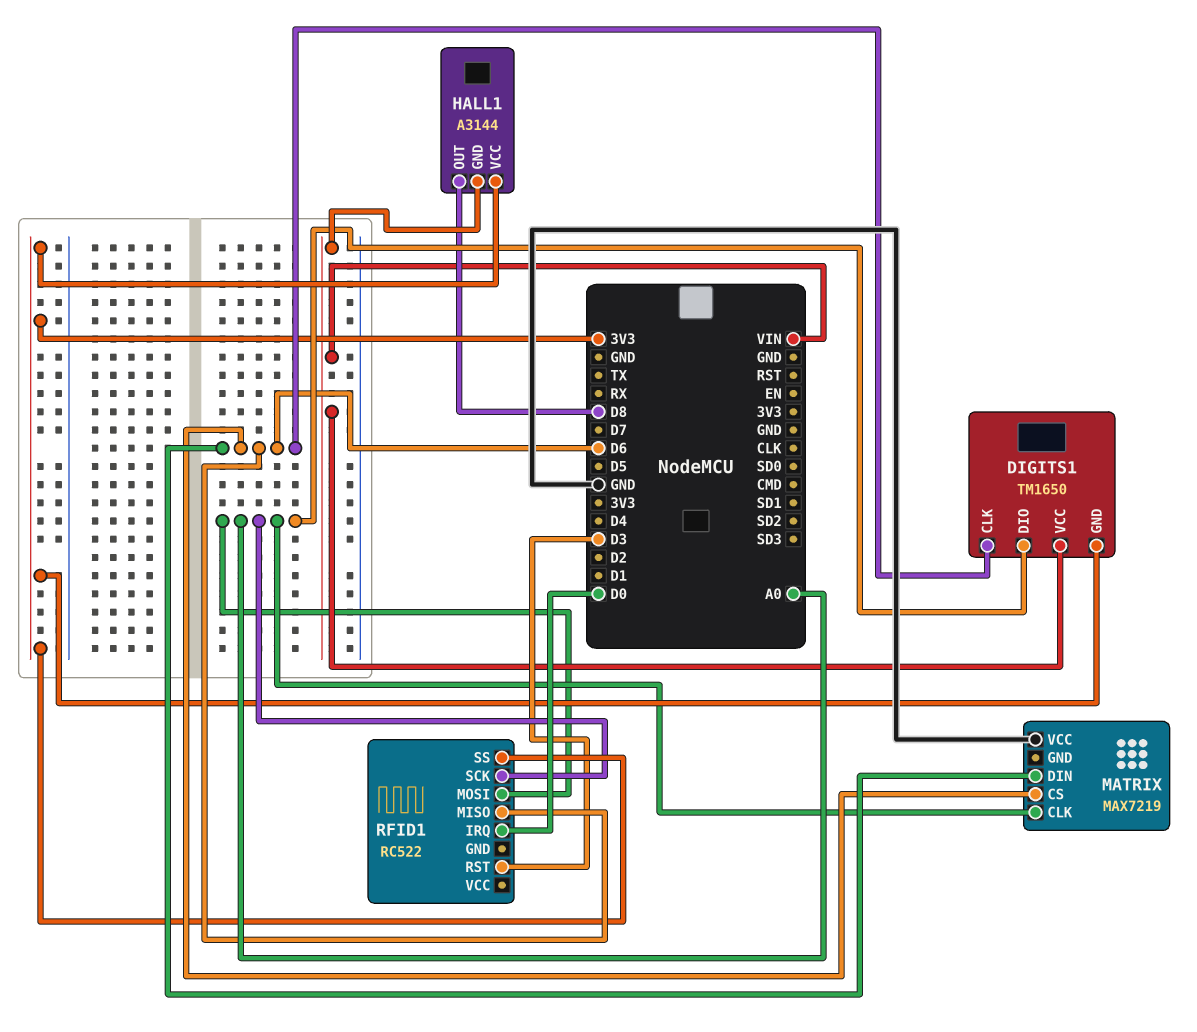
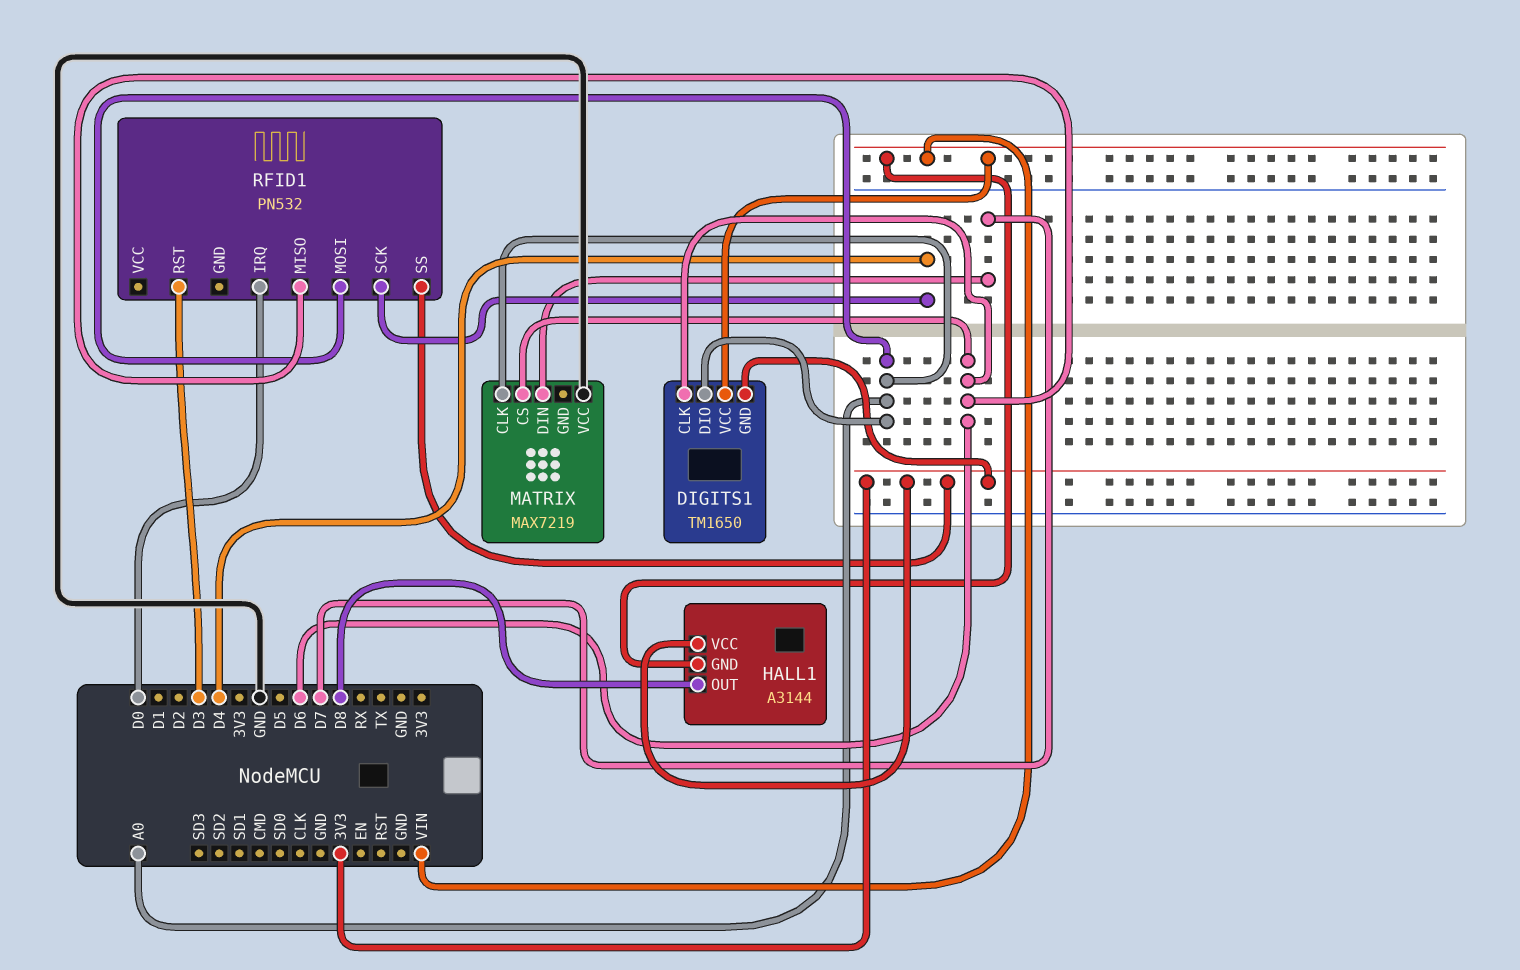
MATRIX pin DIN: D6 -> D7
RFID1: RC522 -> PN532
RFID1 pin SCK: A0 -> D4

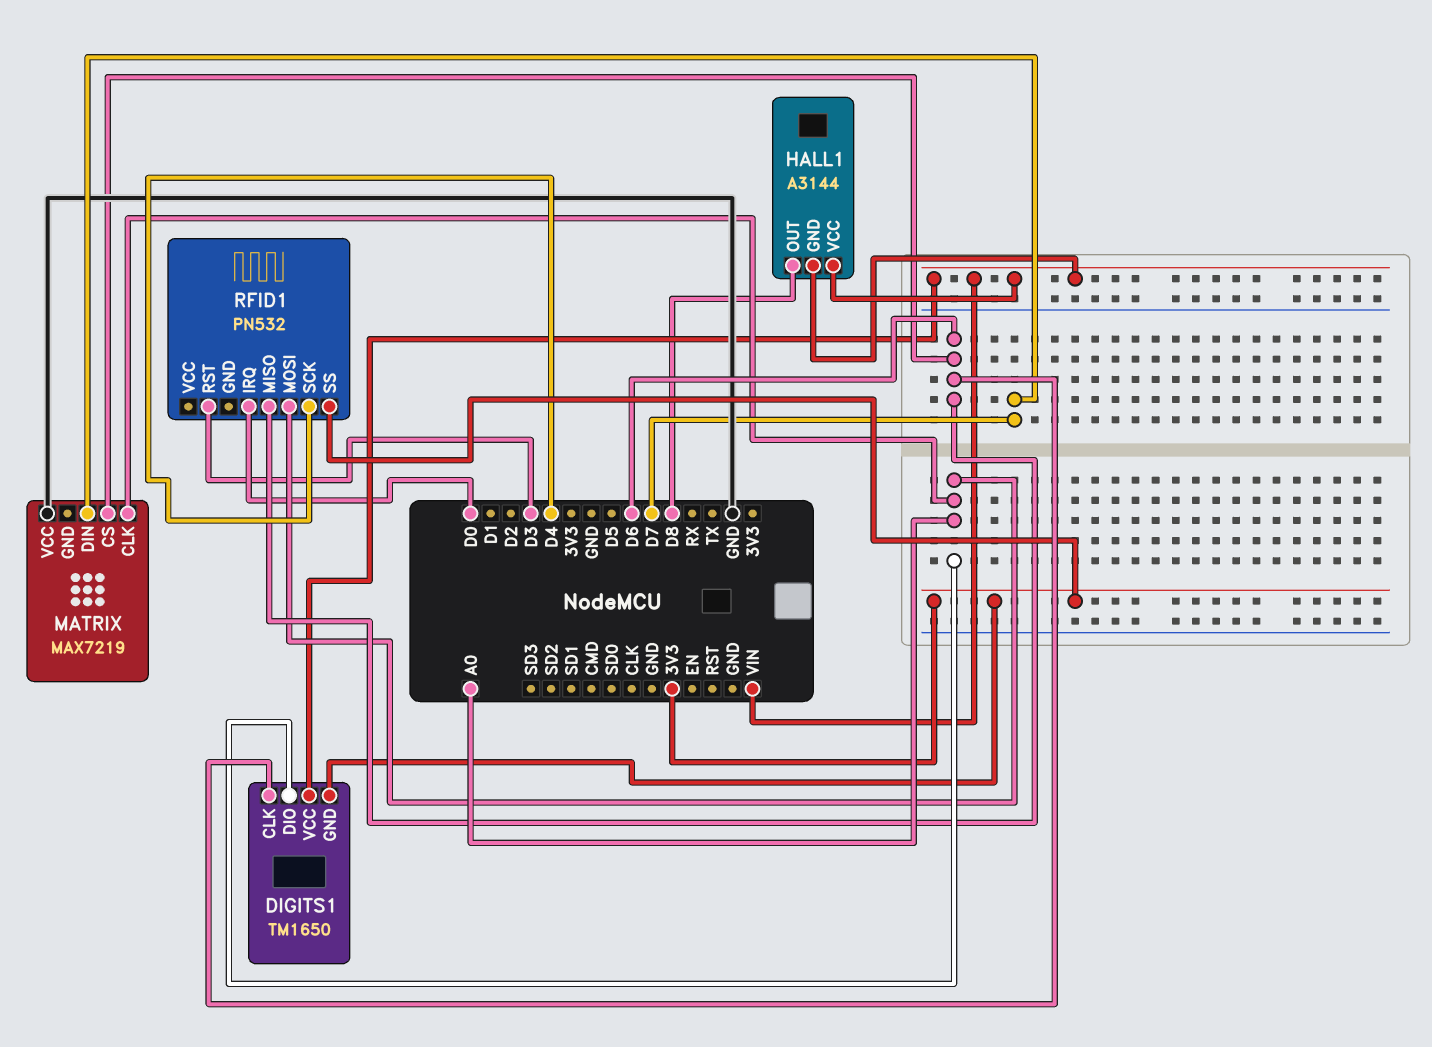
HALL1 pin VCC: 3V3 -> VIN

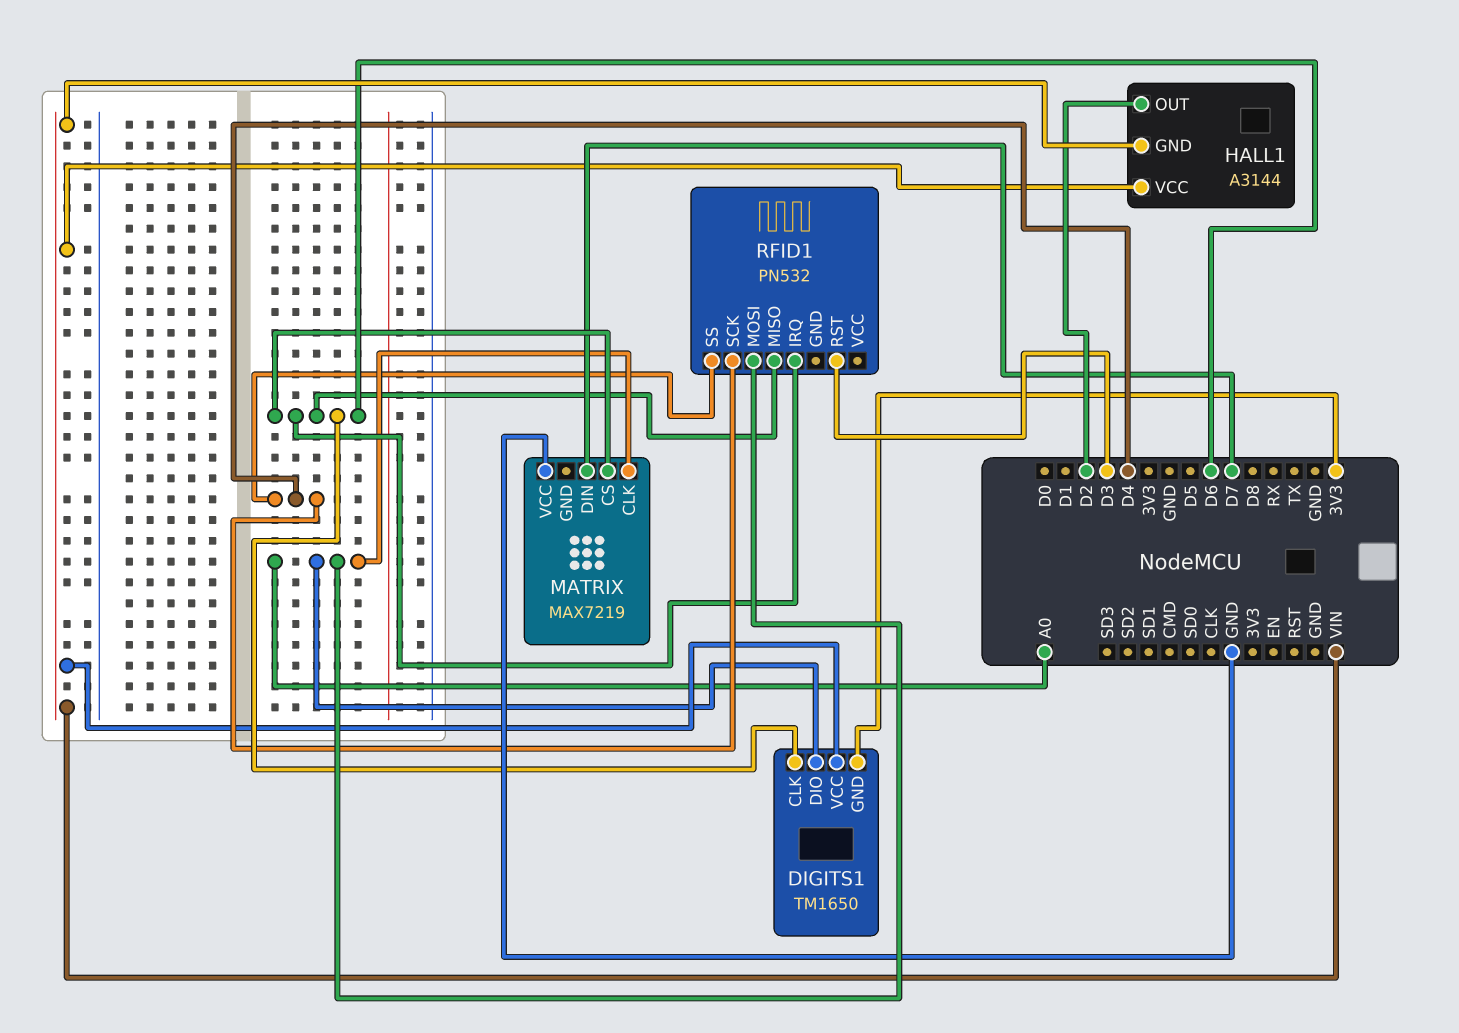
HALL1 pin OUT: D8 -> D2
RFID1 pin IRQ: D0 -> D6
RFID1 pin SS: 3V3 -> D4

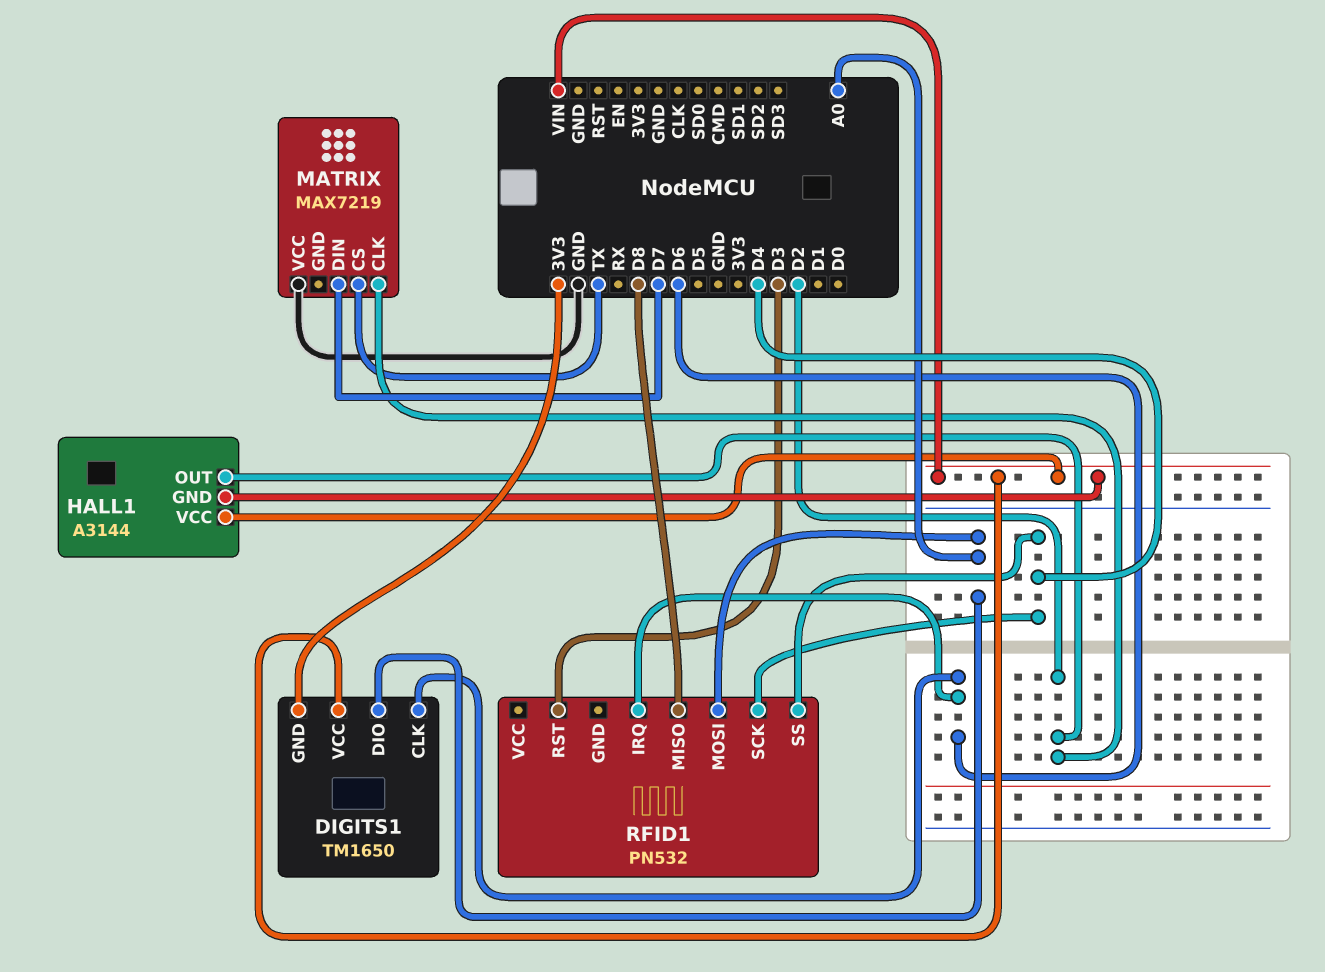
MATRIX pin CLK: A0 -> D2
MATRIX pin CS: D6 -> TX
RFID1 pin MISO: D6 -> D8

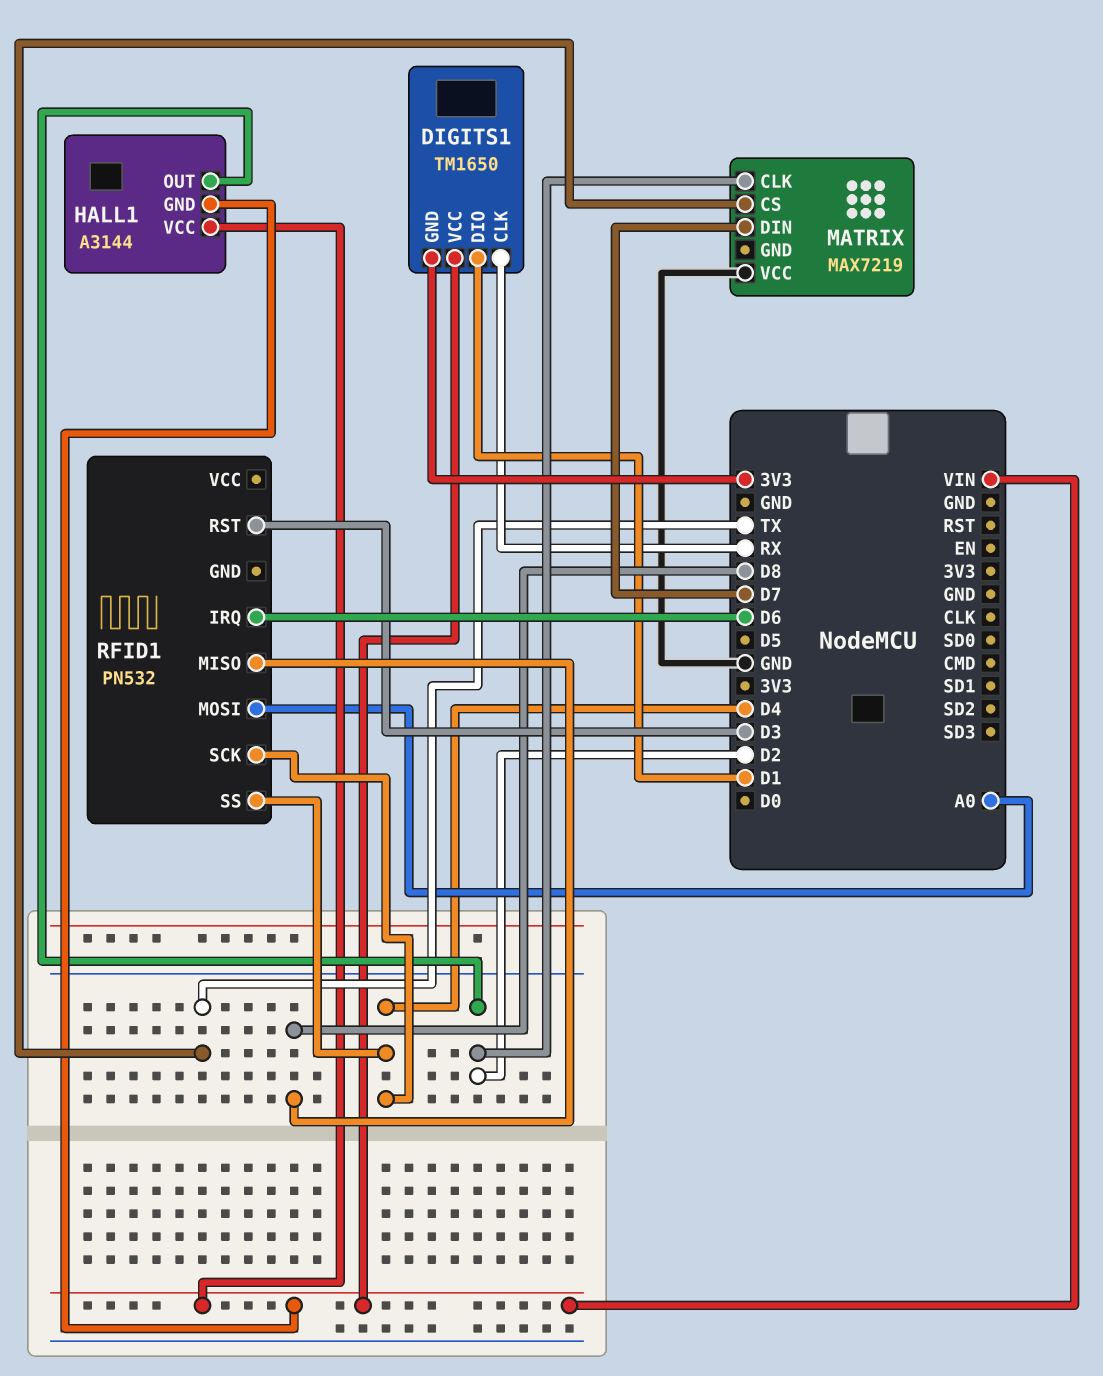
DIGITS1 pin CLK: D6 -> RX
DIGITS1 pin DIO: A0 -> D1

